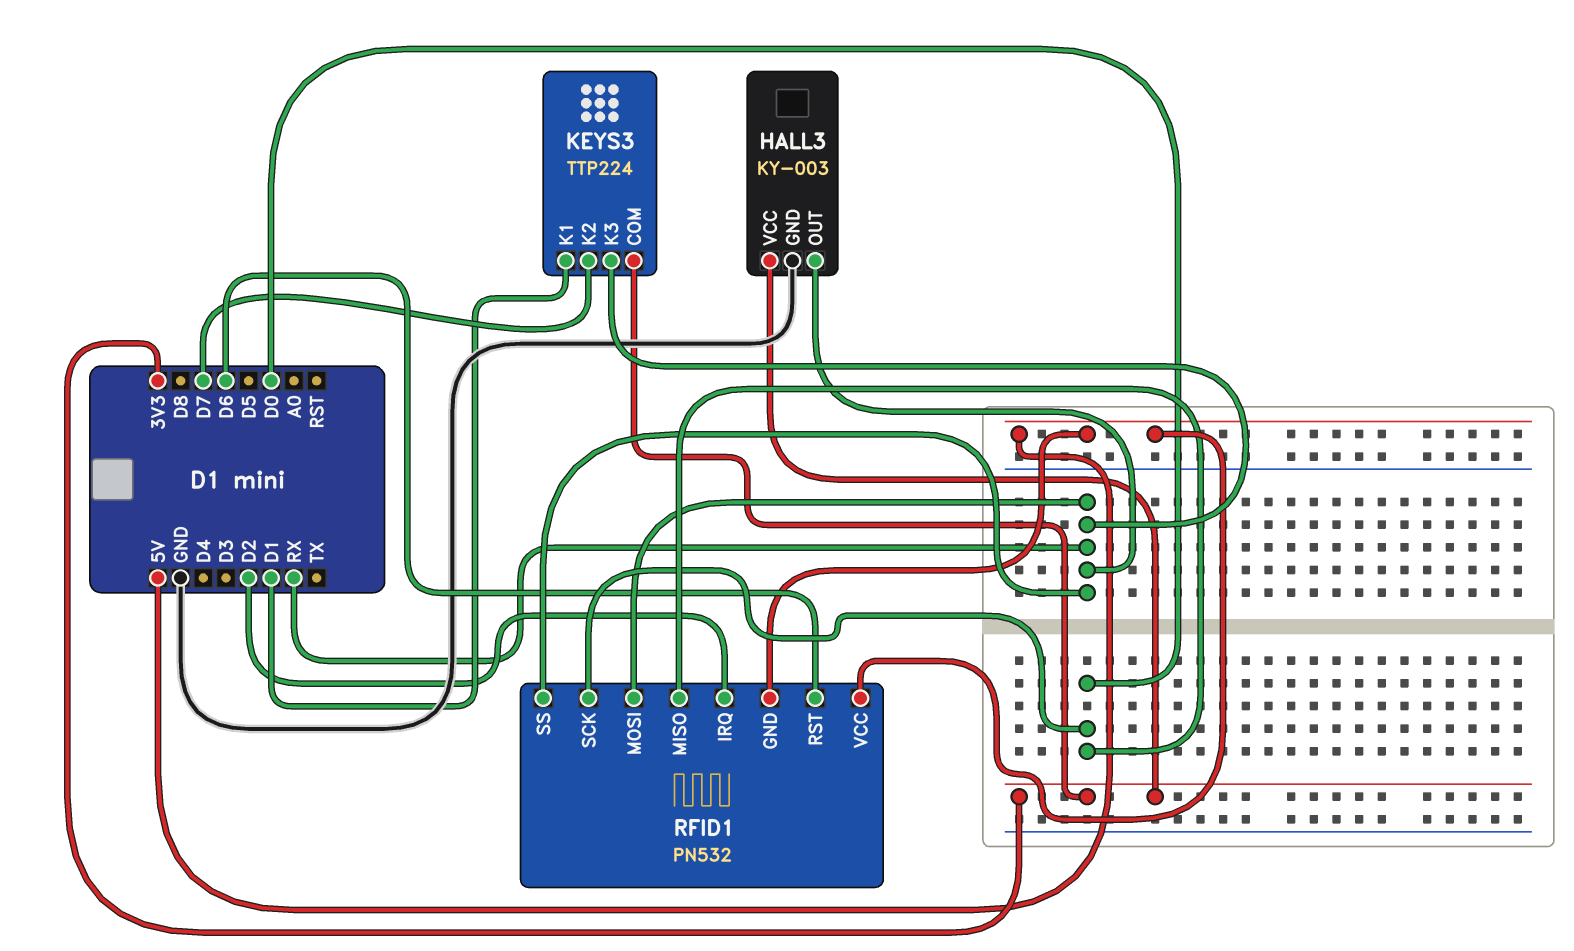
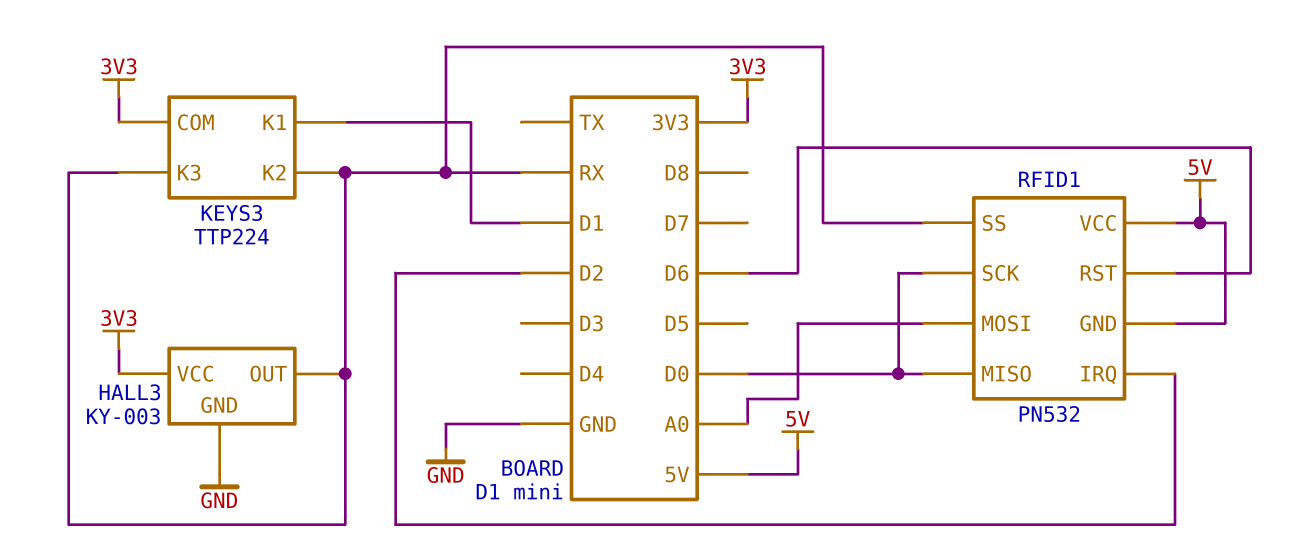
KEYS3 pin K2: D7 -> RX
RFID1 pin MOSI: RX -> A0

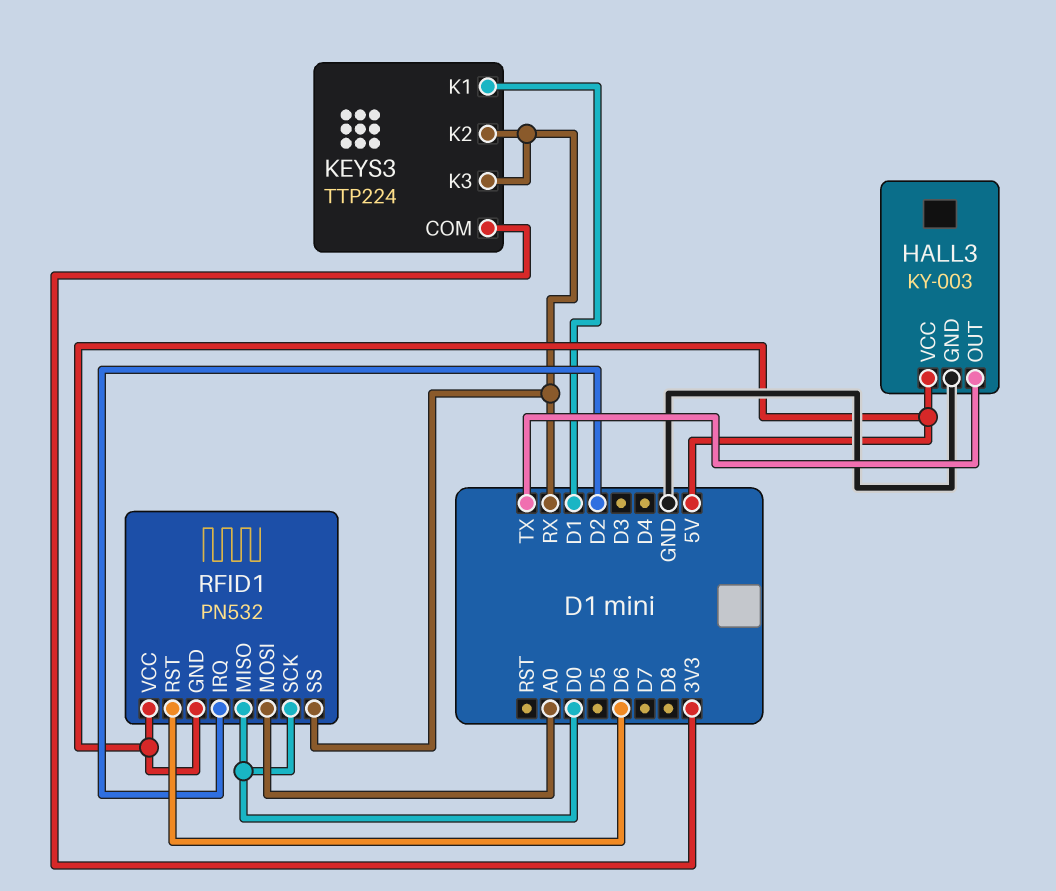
HALL3 pin OUT: RX -> TX
HALL3 pin VCC: 3V3 -> 5V

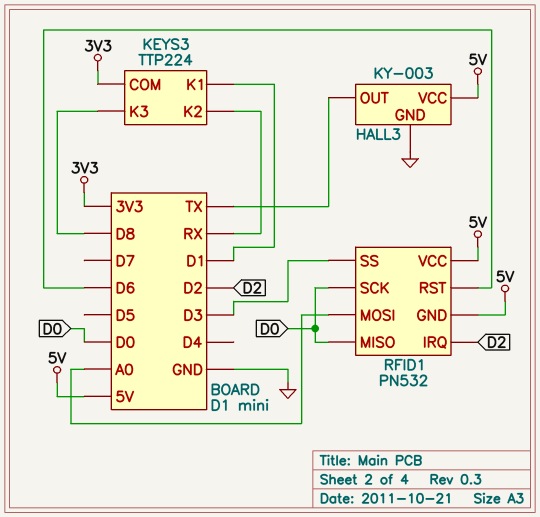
KEYS3 pin K3: RX -> D8
RFID1 pin SS: RX -> D3

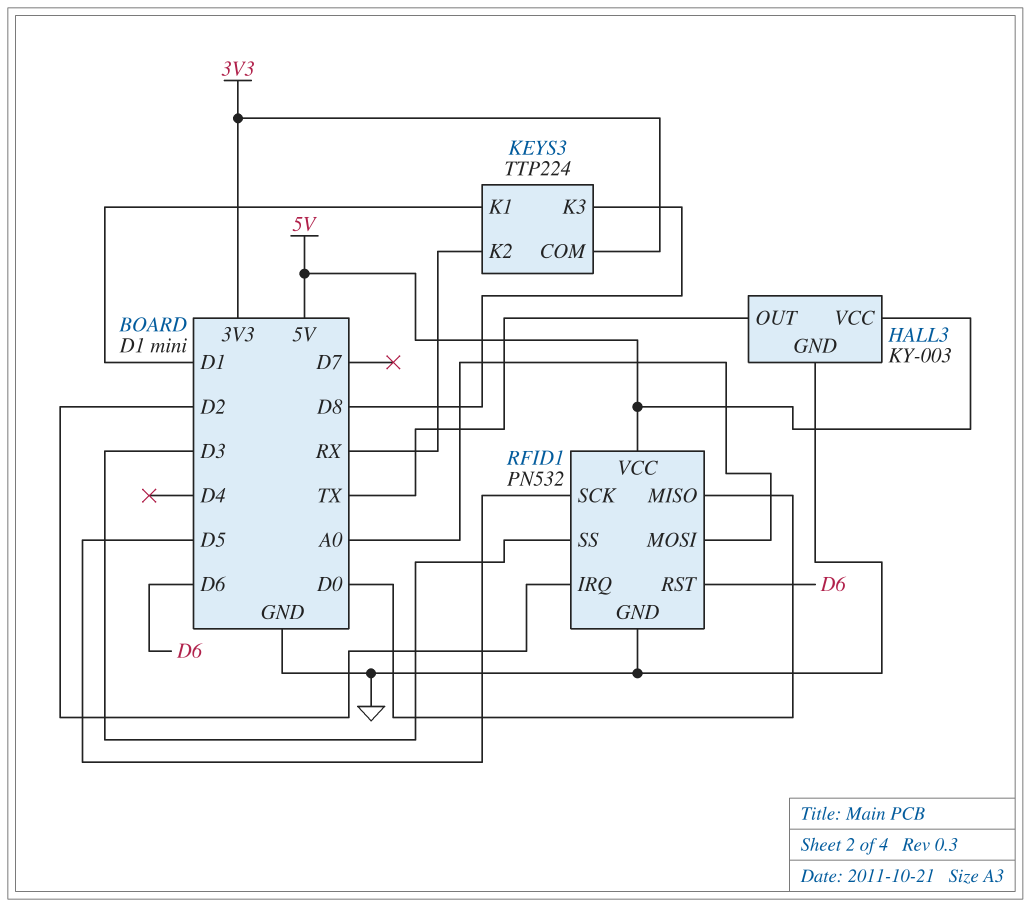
RFID1 pin GND: 5V -> GND
RFID1 pin SCK: D0 -> D5

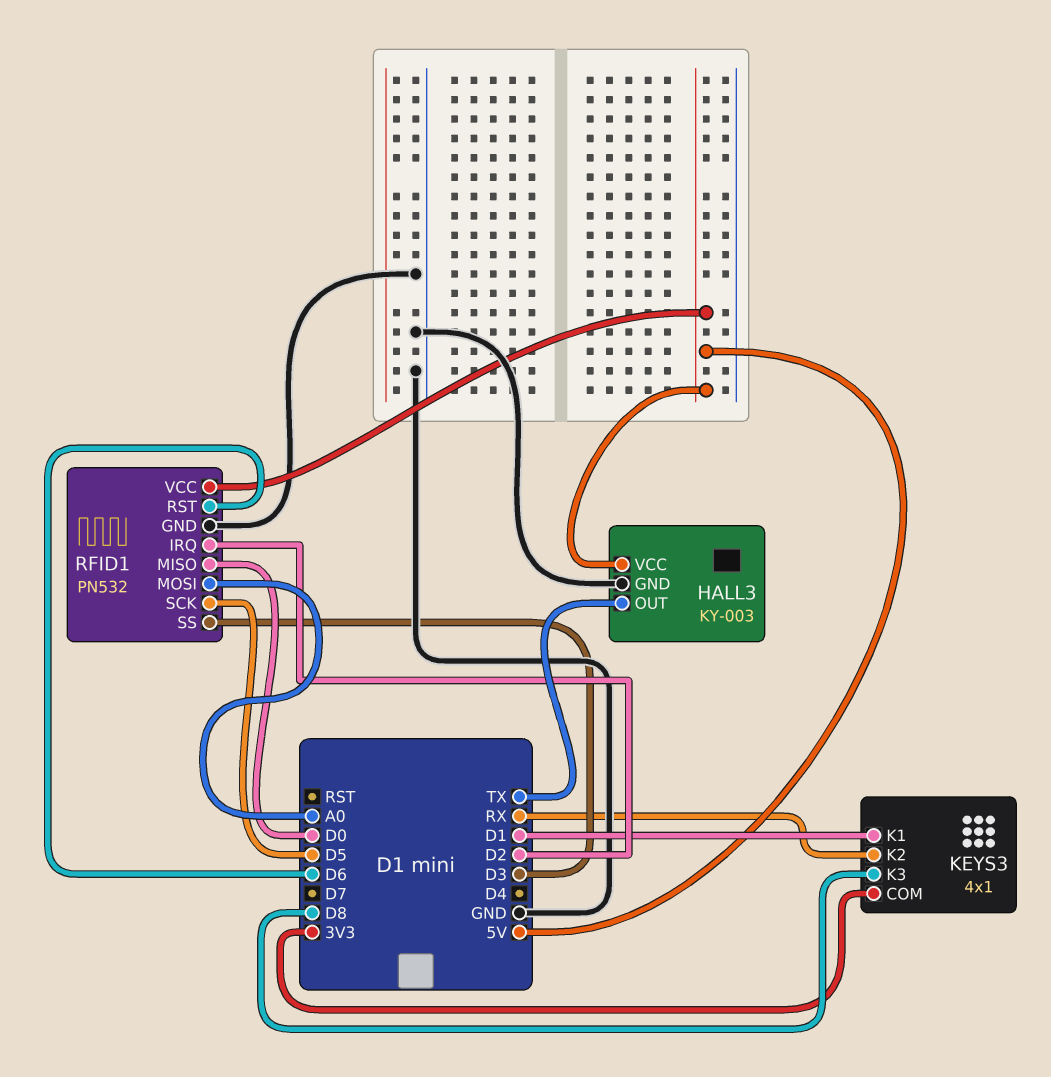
KEYS3: TTP224 -> 4x1

